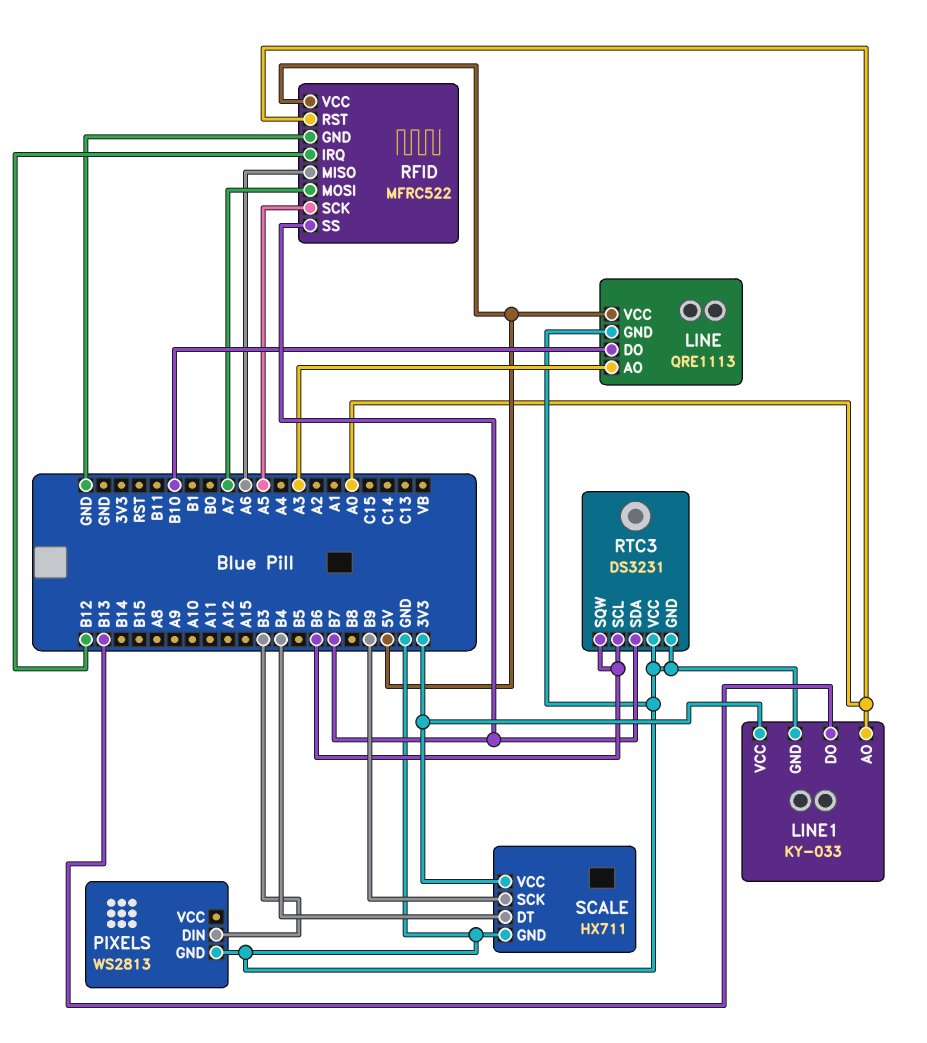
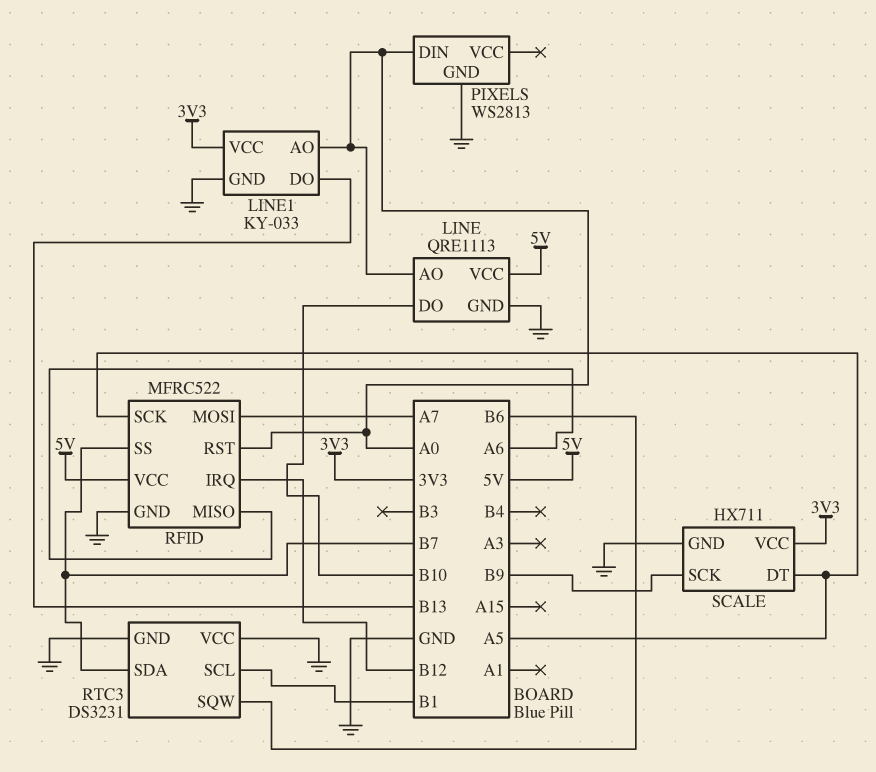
LINE pin AO: A3 -> A0
PIXELS pin DIN: B3 -> A0
RTC3 pin SCL: B6 -> B1
SCALE pin DT: B4 -> A5

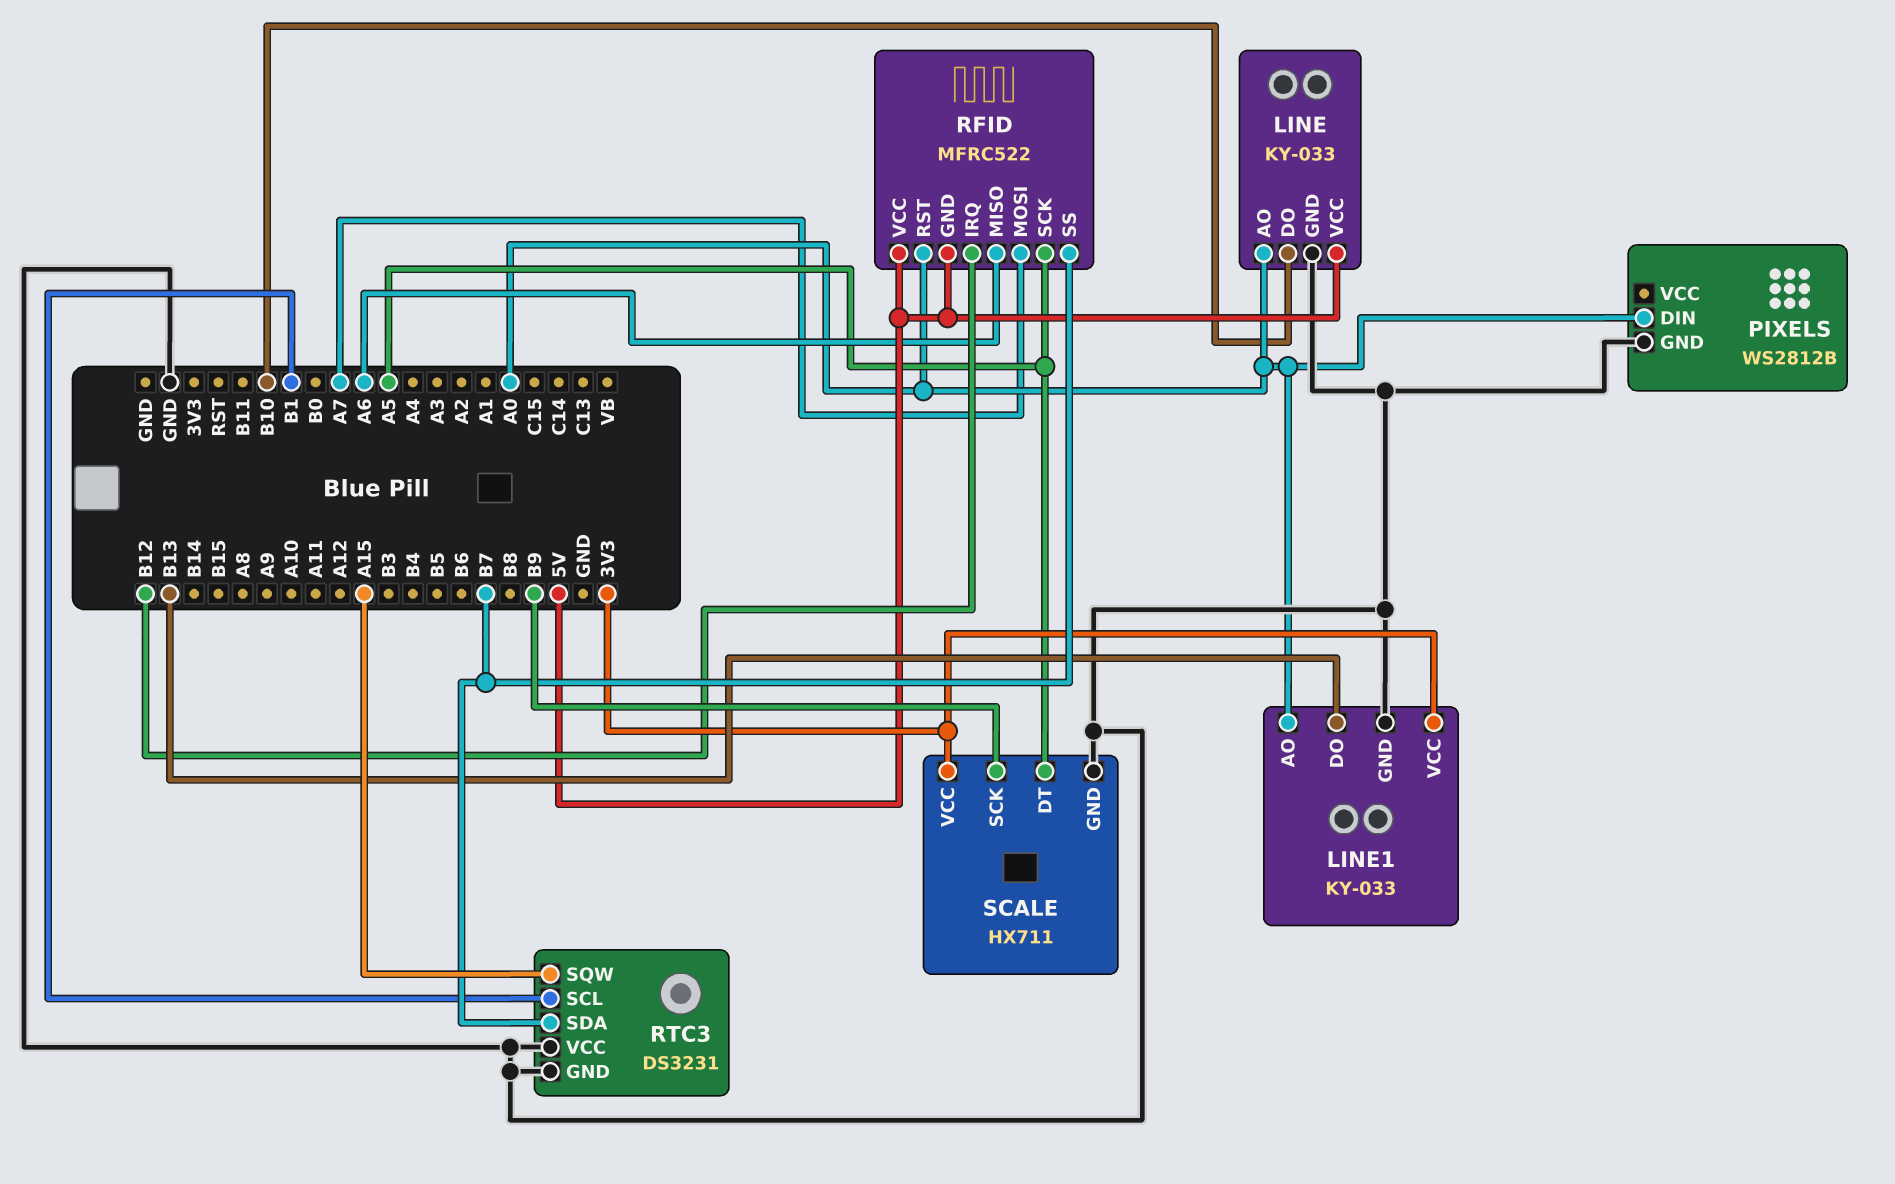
LINE: QRE1113 -> KY-033
PIXELS: WS2813 -> WS2812B
RFID pin GND: GND -> 5V
RTC3 pin SQW: B6 -> A15

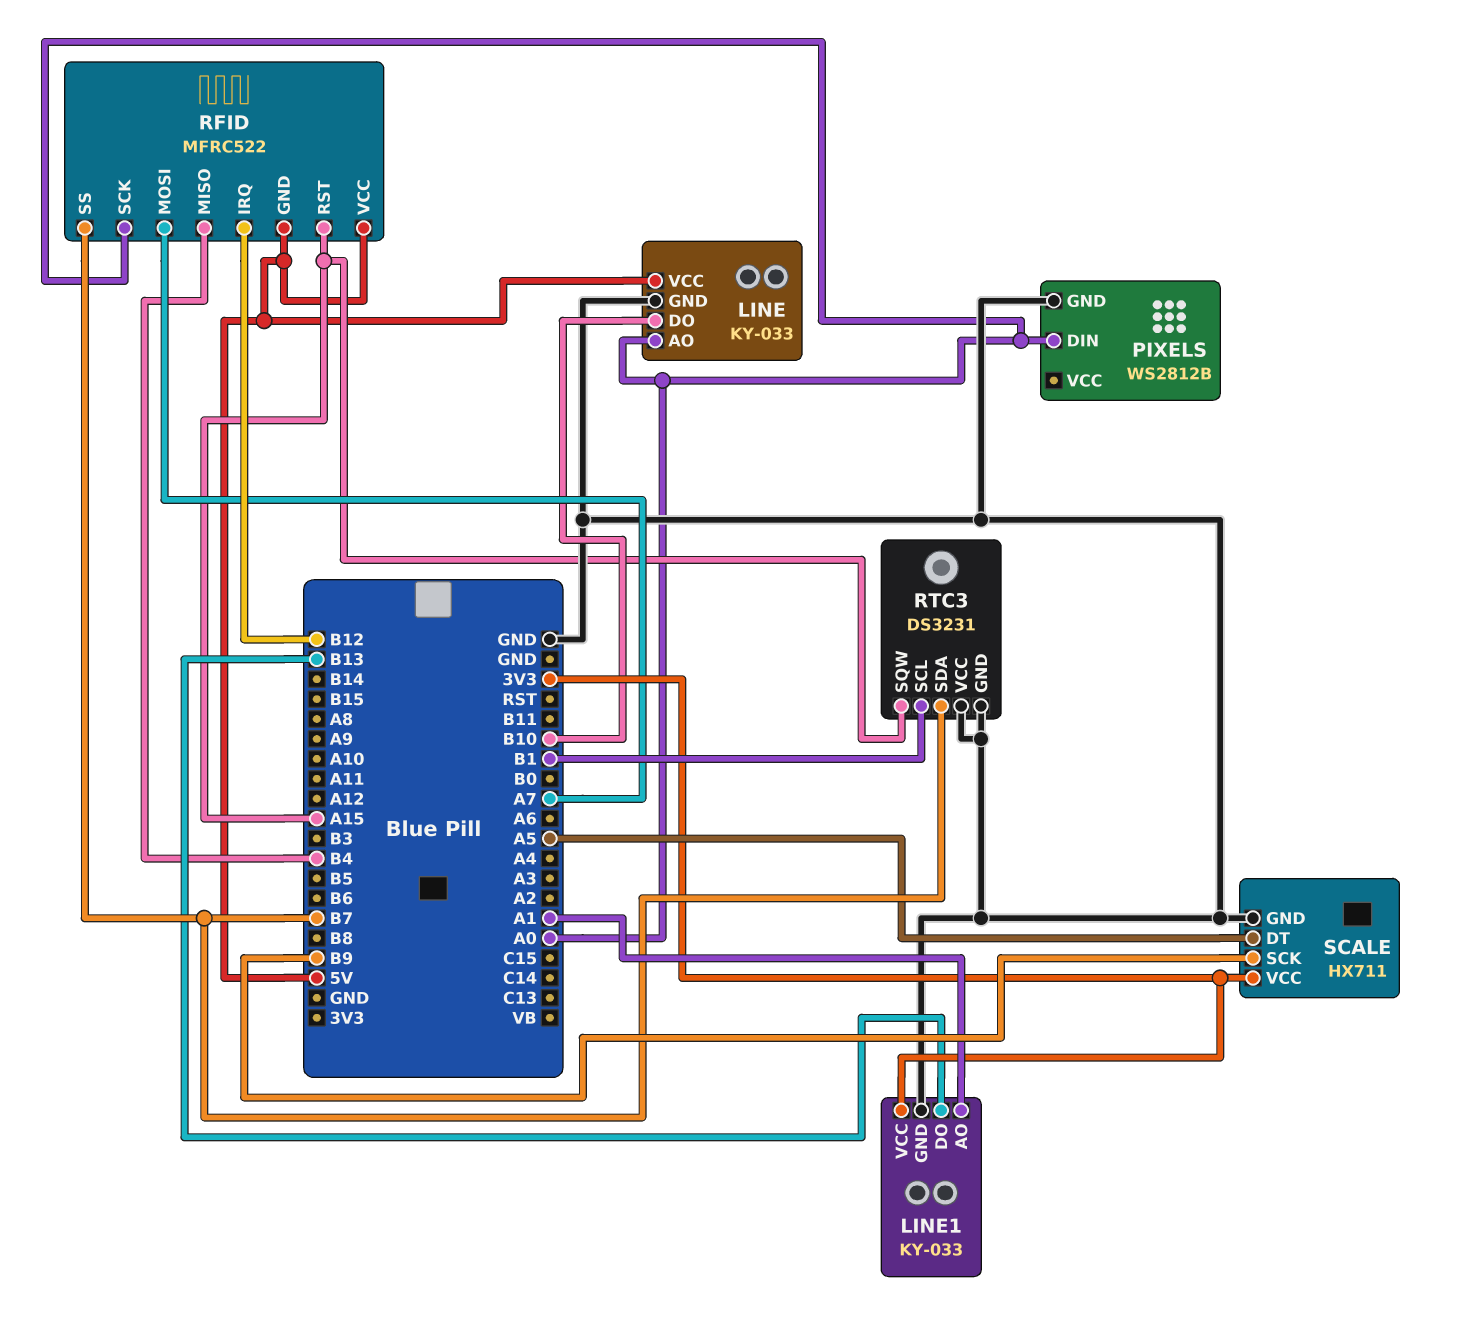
LINE1 pin AO: A0 -> A1
RFID pin MISO: A6 -> B4
RFID pin RST: A0 -> A15
RFID pin SCK: A5 -> A0

